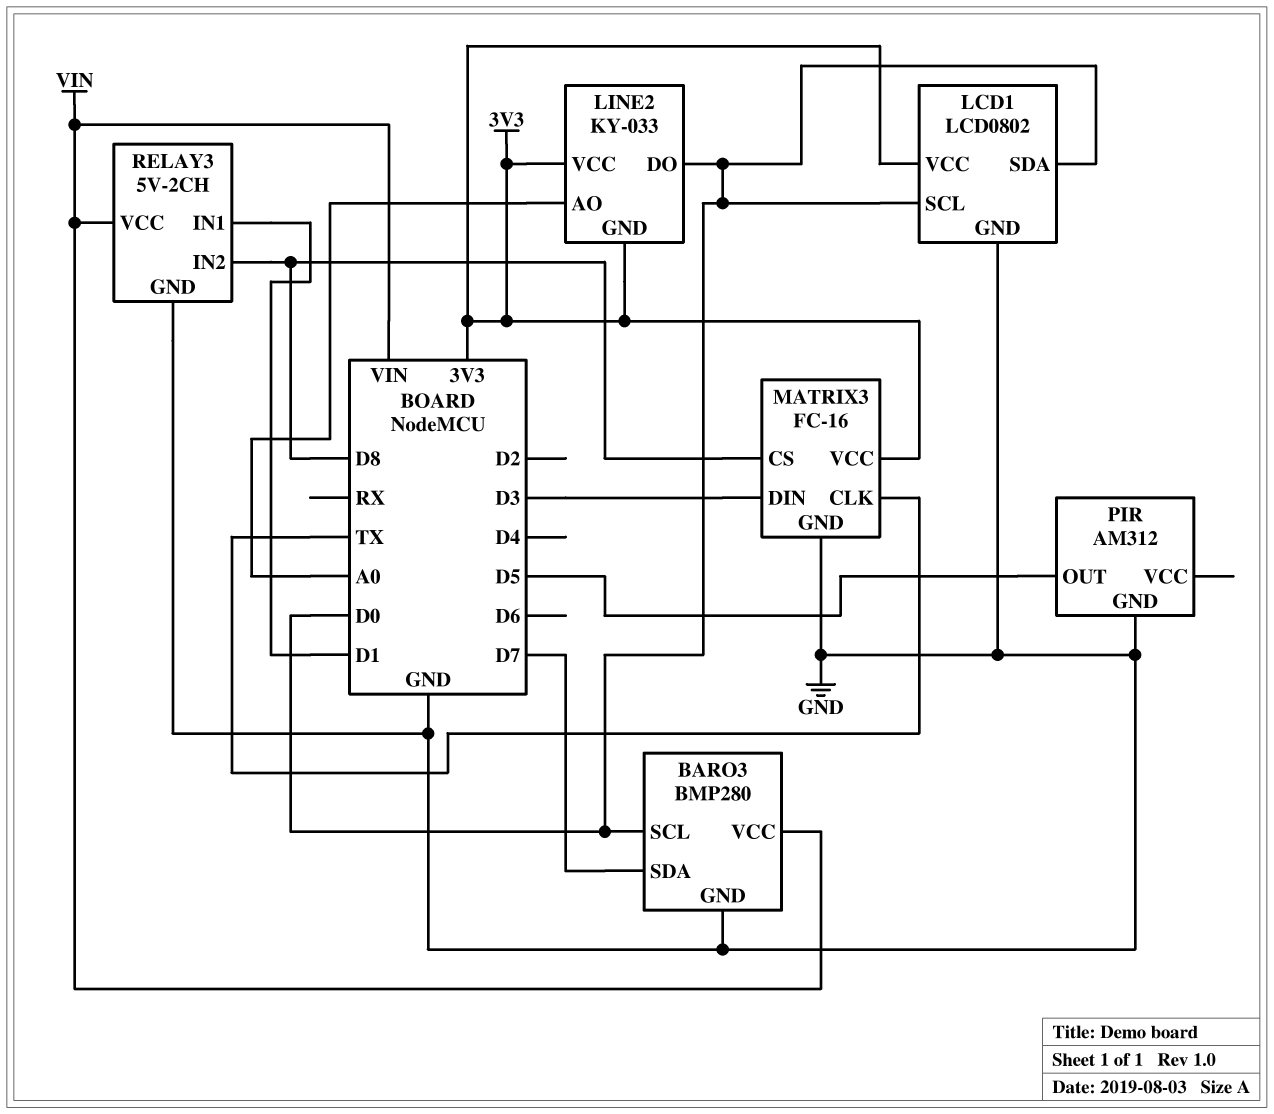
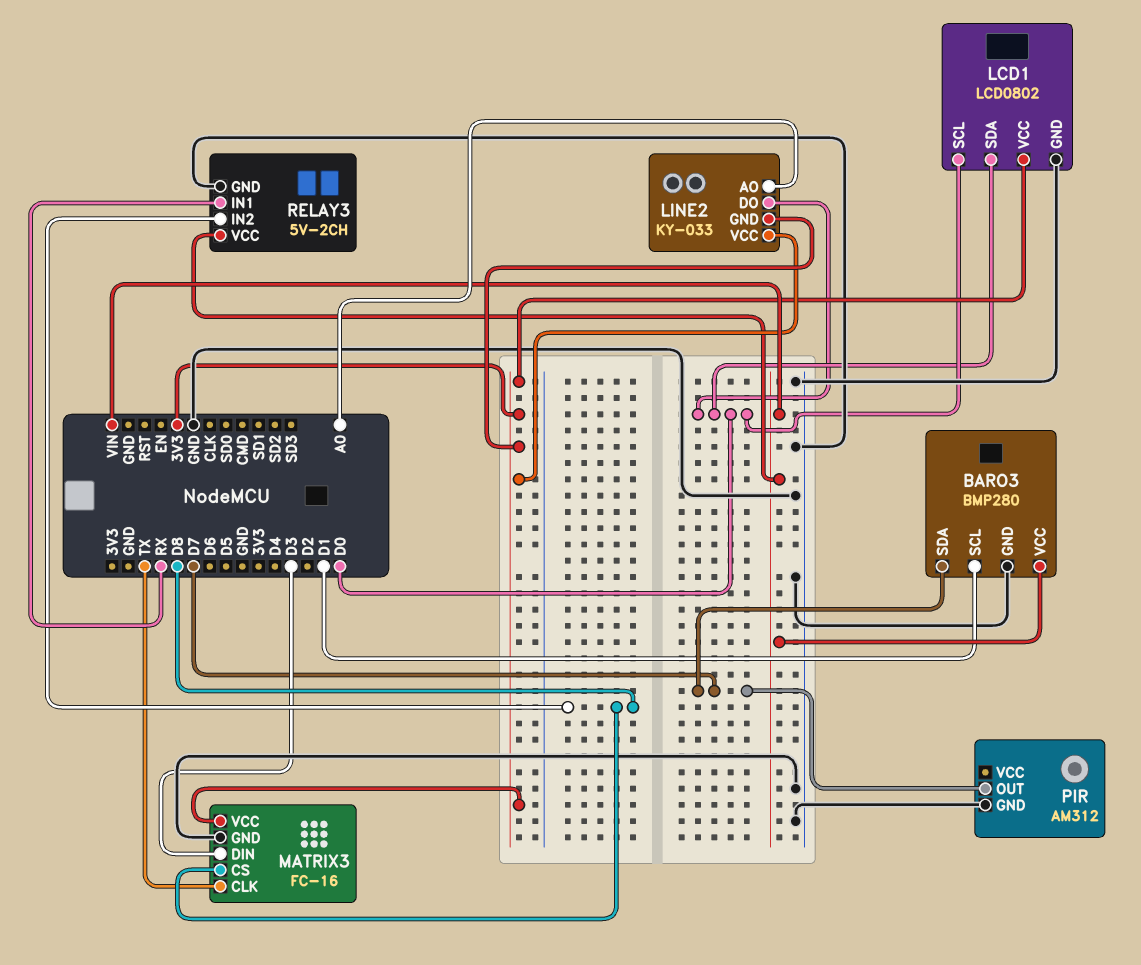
BARO3 pin SCL: D0 -> D1
PIR pin OUT: D5 -> D7
RELAY3 pin IN1: D1 -> RX

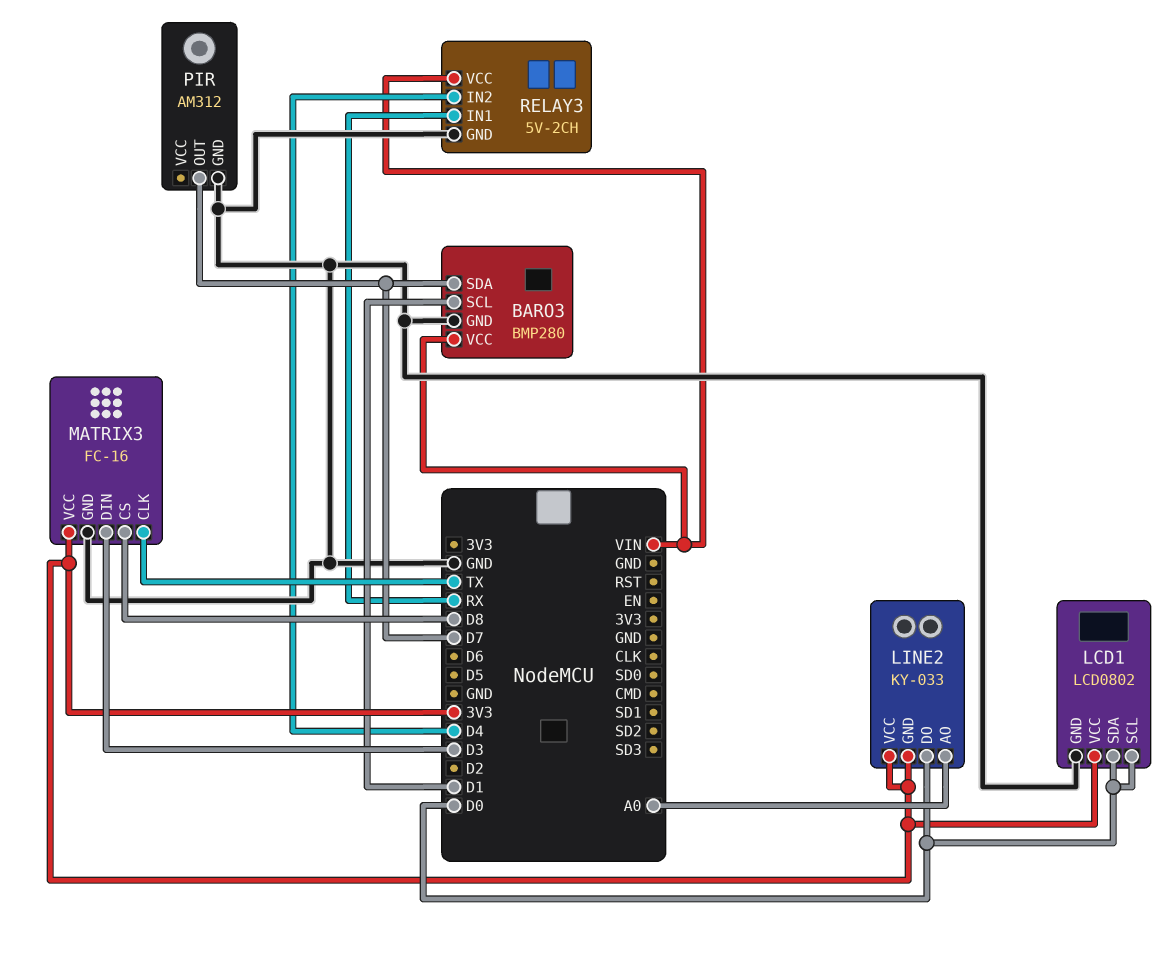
RELAY3 pin IN2: D8 -> D4

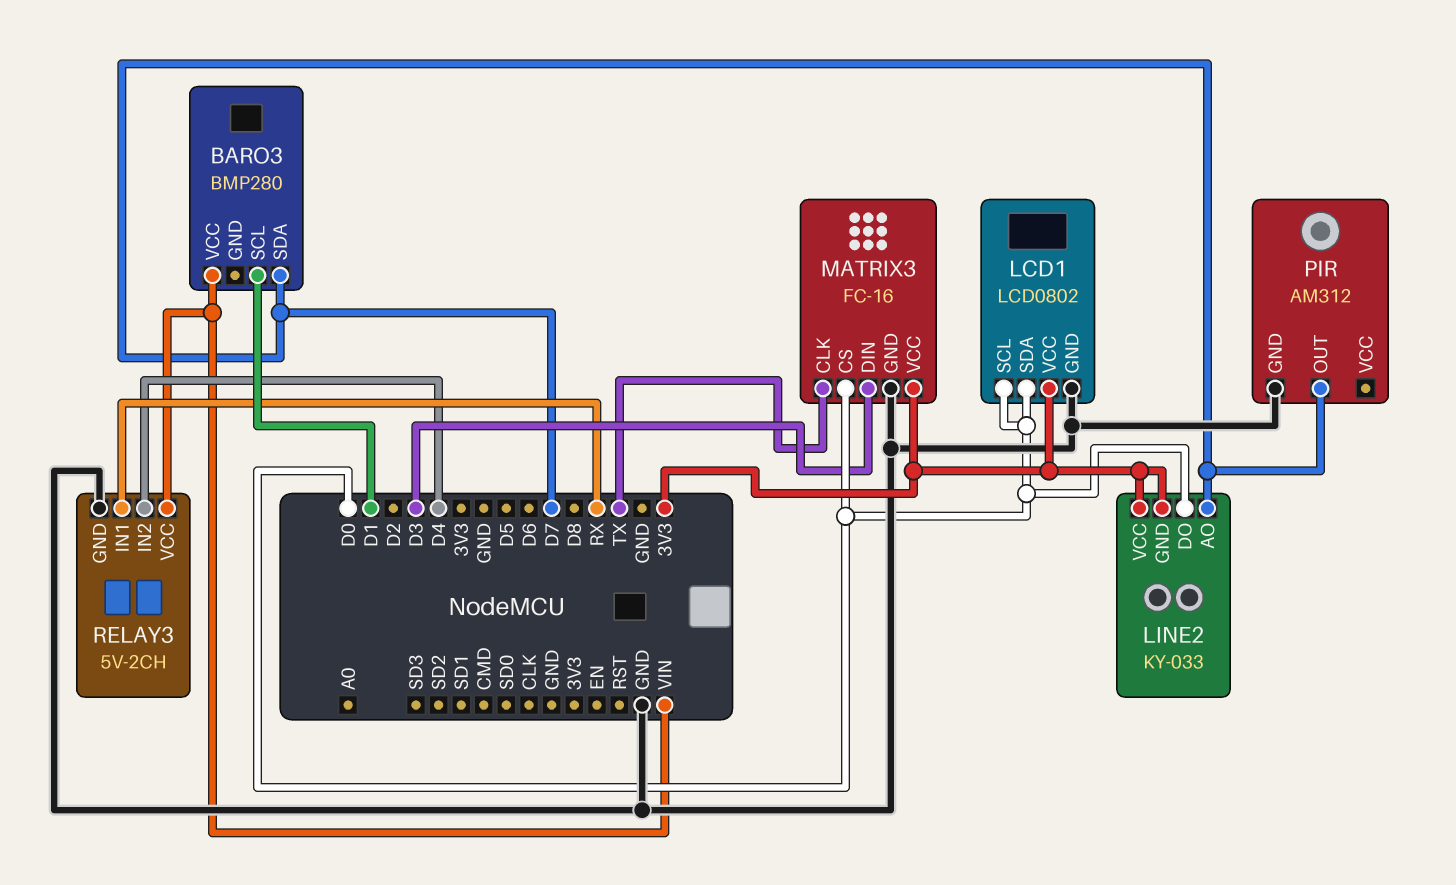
BARO3 pin GND: GND -> none
LINE2 pin AO: A0 -> D7
MATRIX3 pin CS: D8 -> D0

